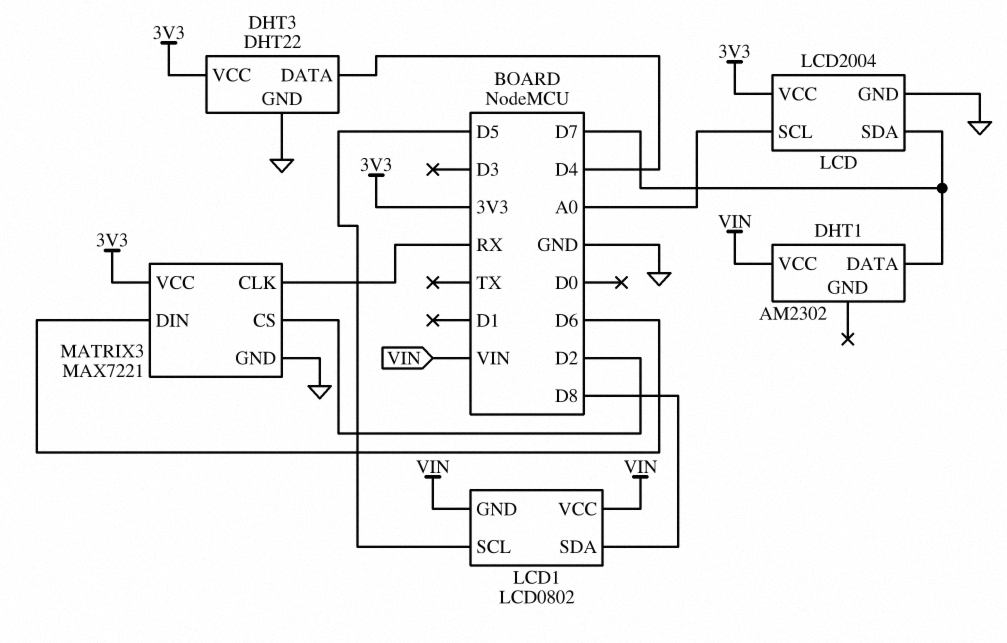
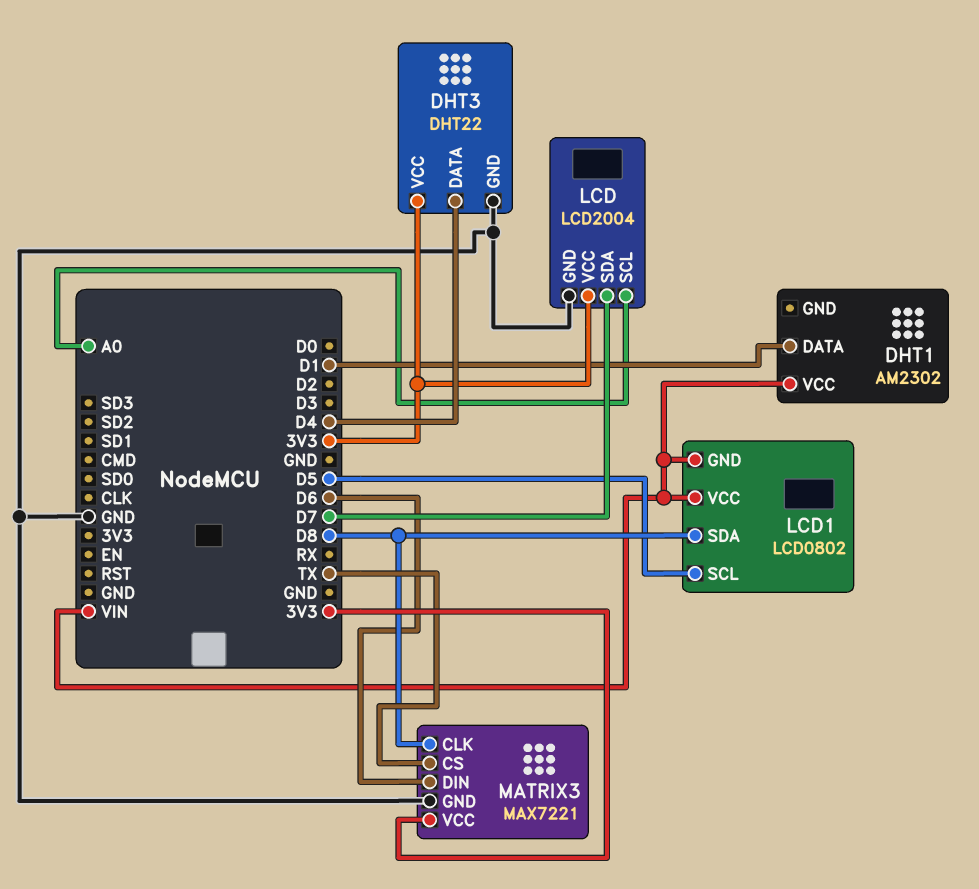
DHT1 pin DATA: D7 -> D1
MATRIX3 pin CLK: RX -> D8
MATRIX3 pin CS: D2 -> TX

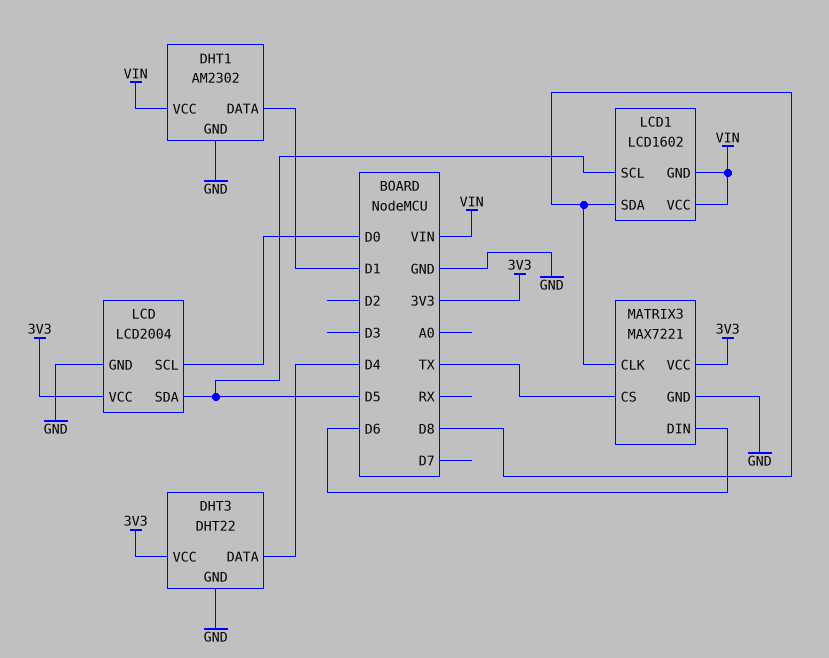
DHT1 pin GND: none -> GND
LCD pin SCL: A0 -> D0
LCD pin SDA: D7 -> D5
LCD1: LCD0802 -> LCD1602

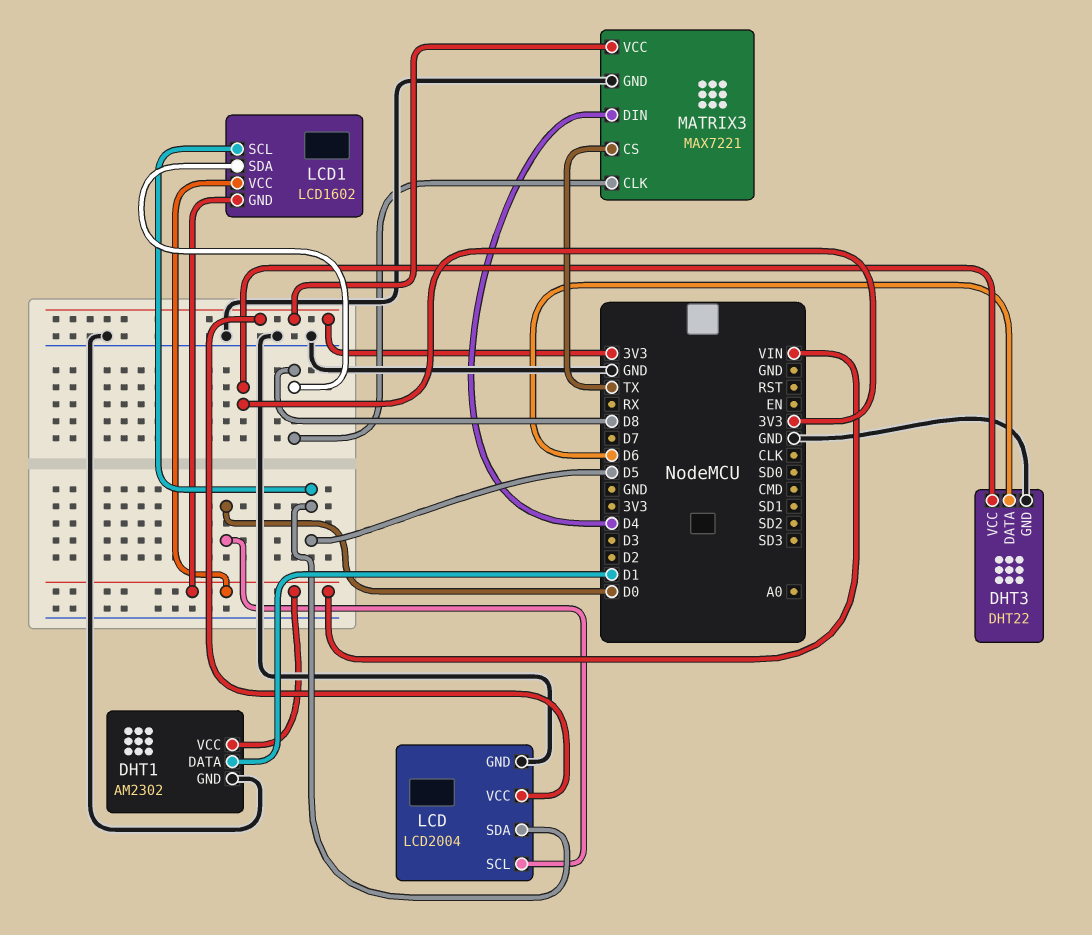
DHT3 pin DATA: D4 -> D6
MATRIX3 pin DIN: D6 -> D4

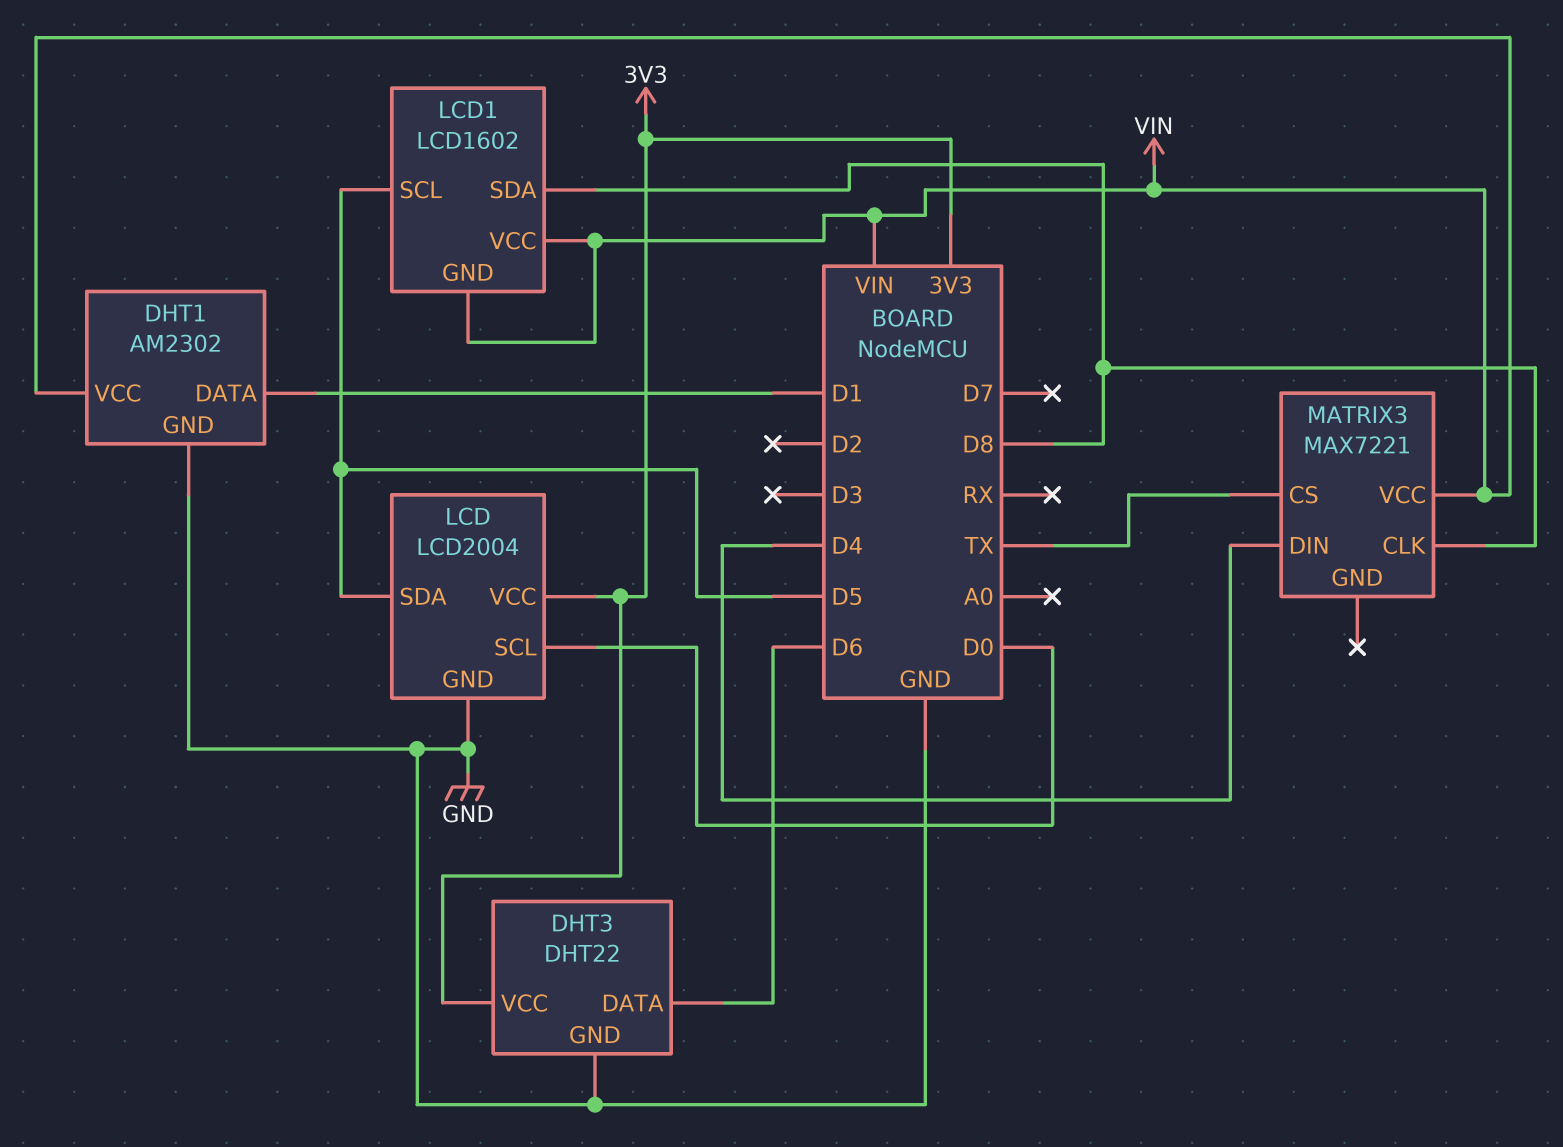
MATRIX3 pin GND: GND -> none
MATRIX3 pin VCC: 3V3 -> VIN

